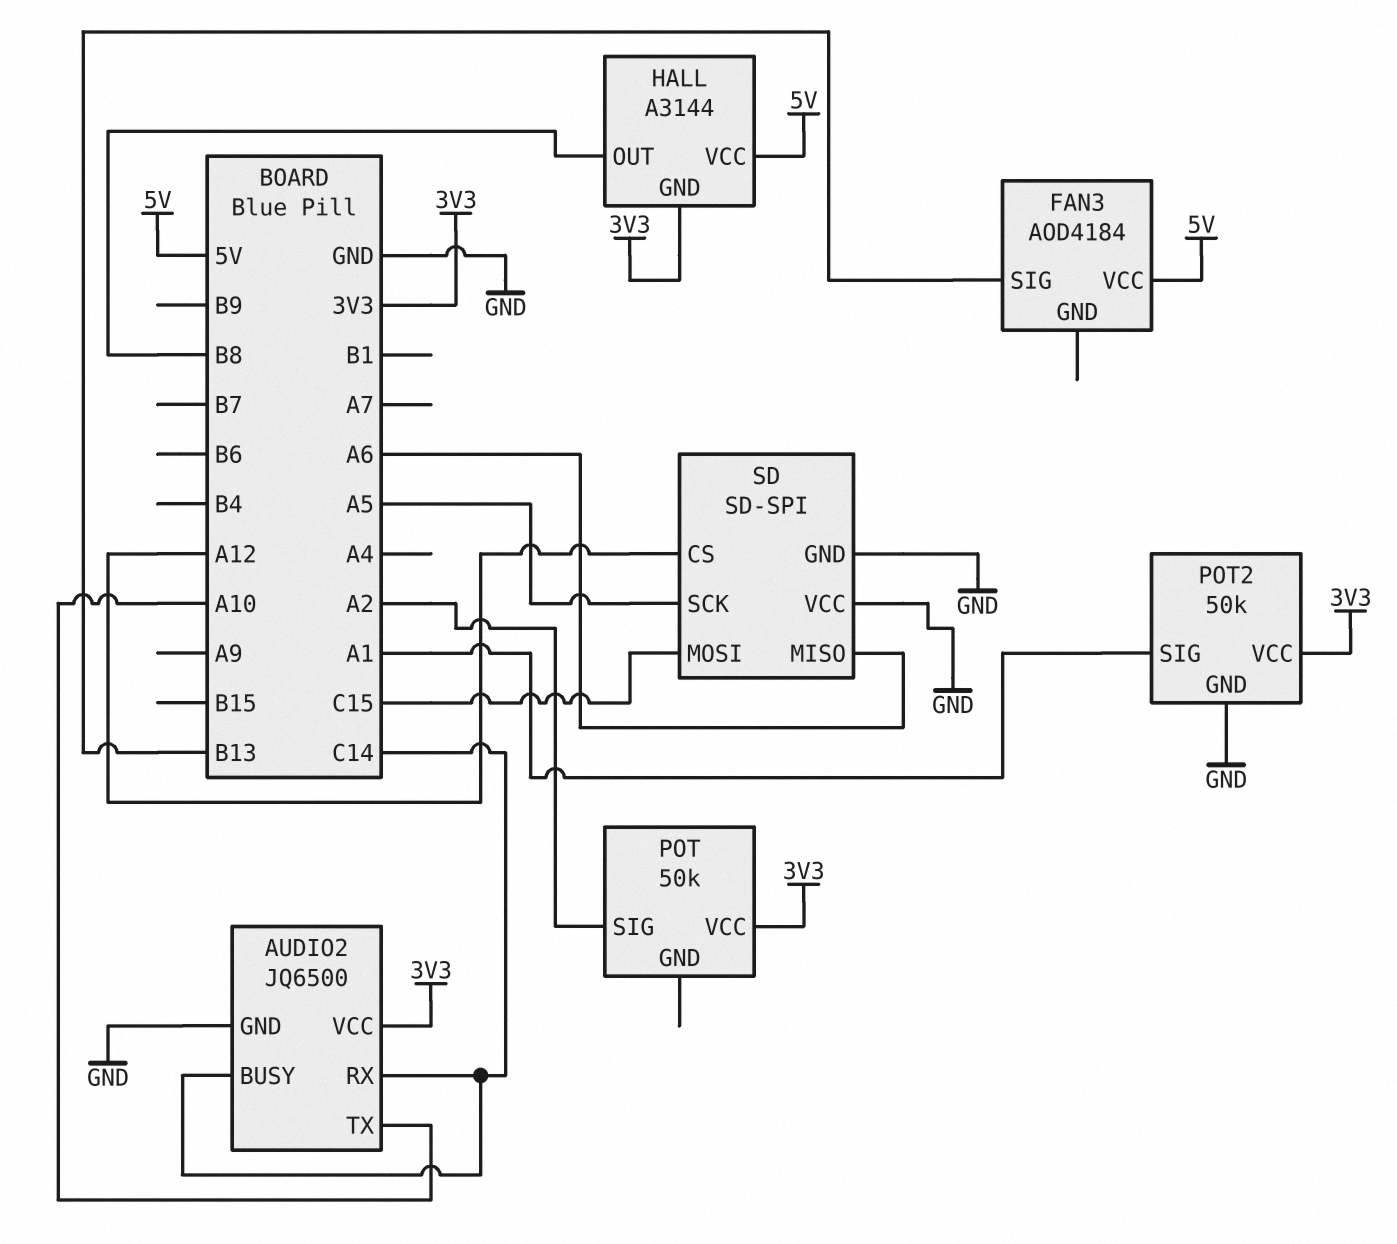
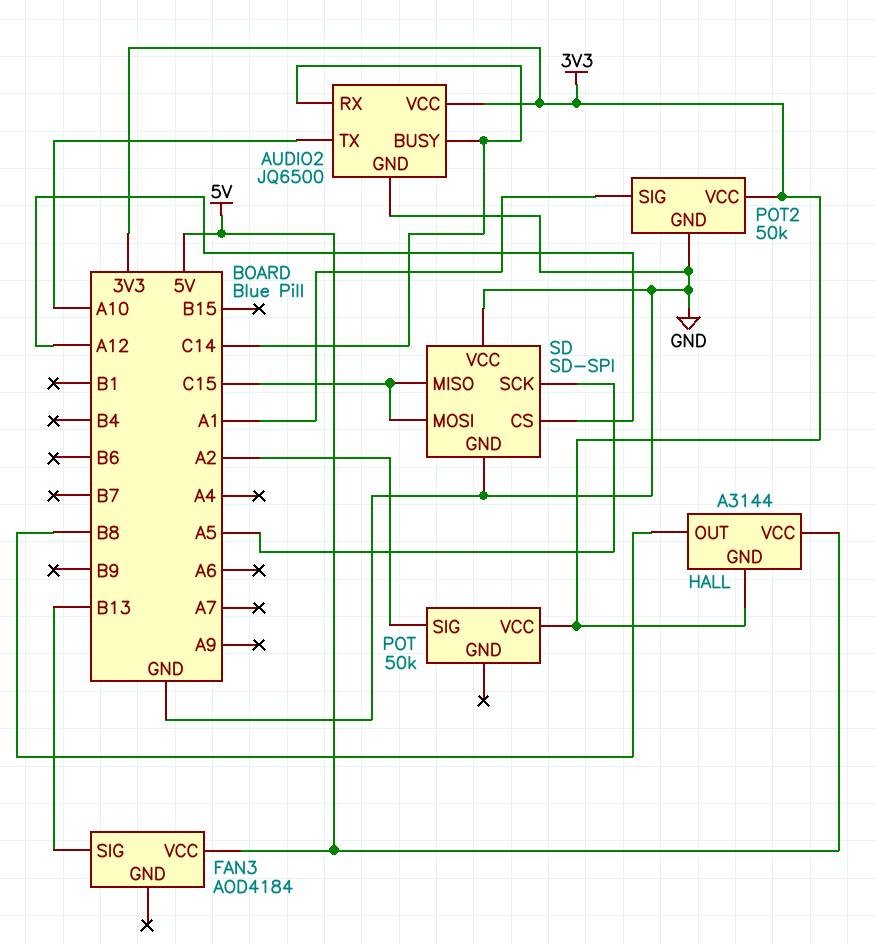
SD pin MISO: A6 -> C15

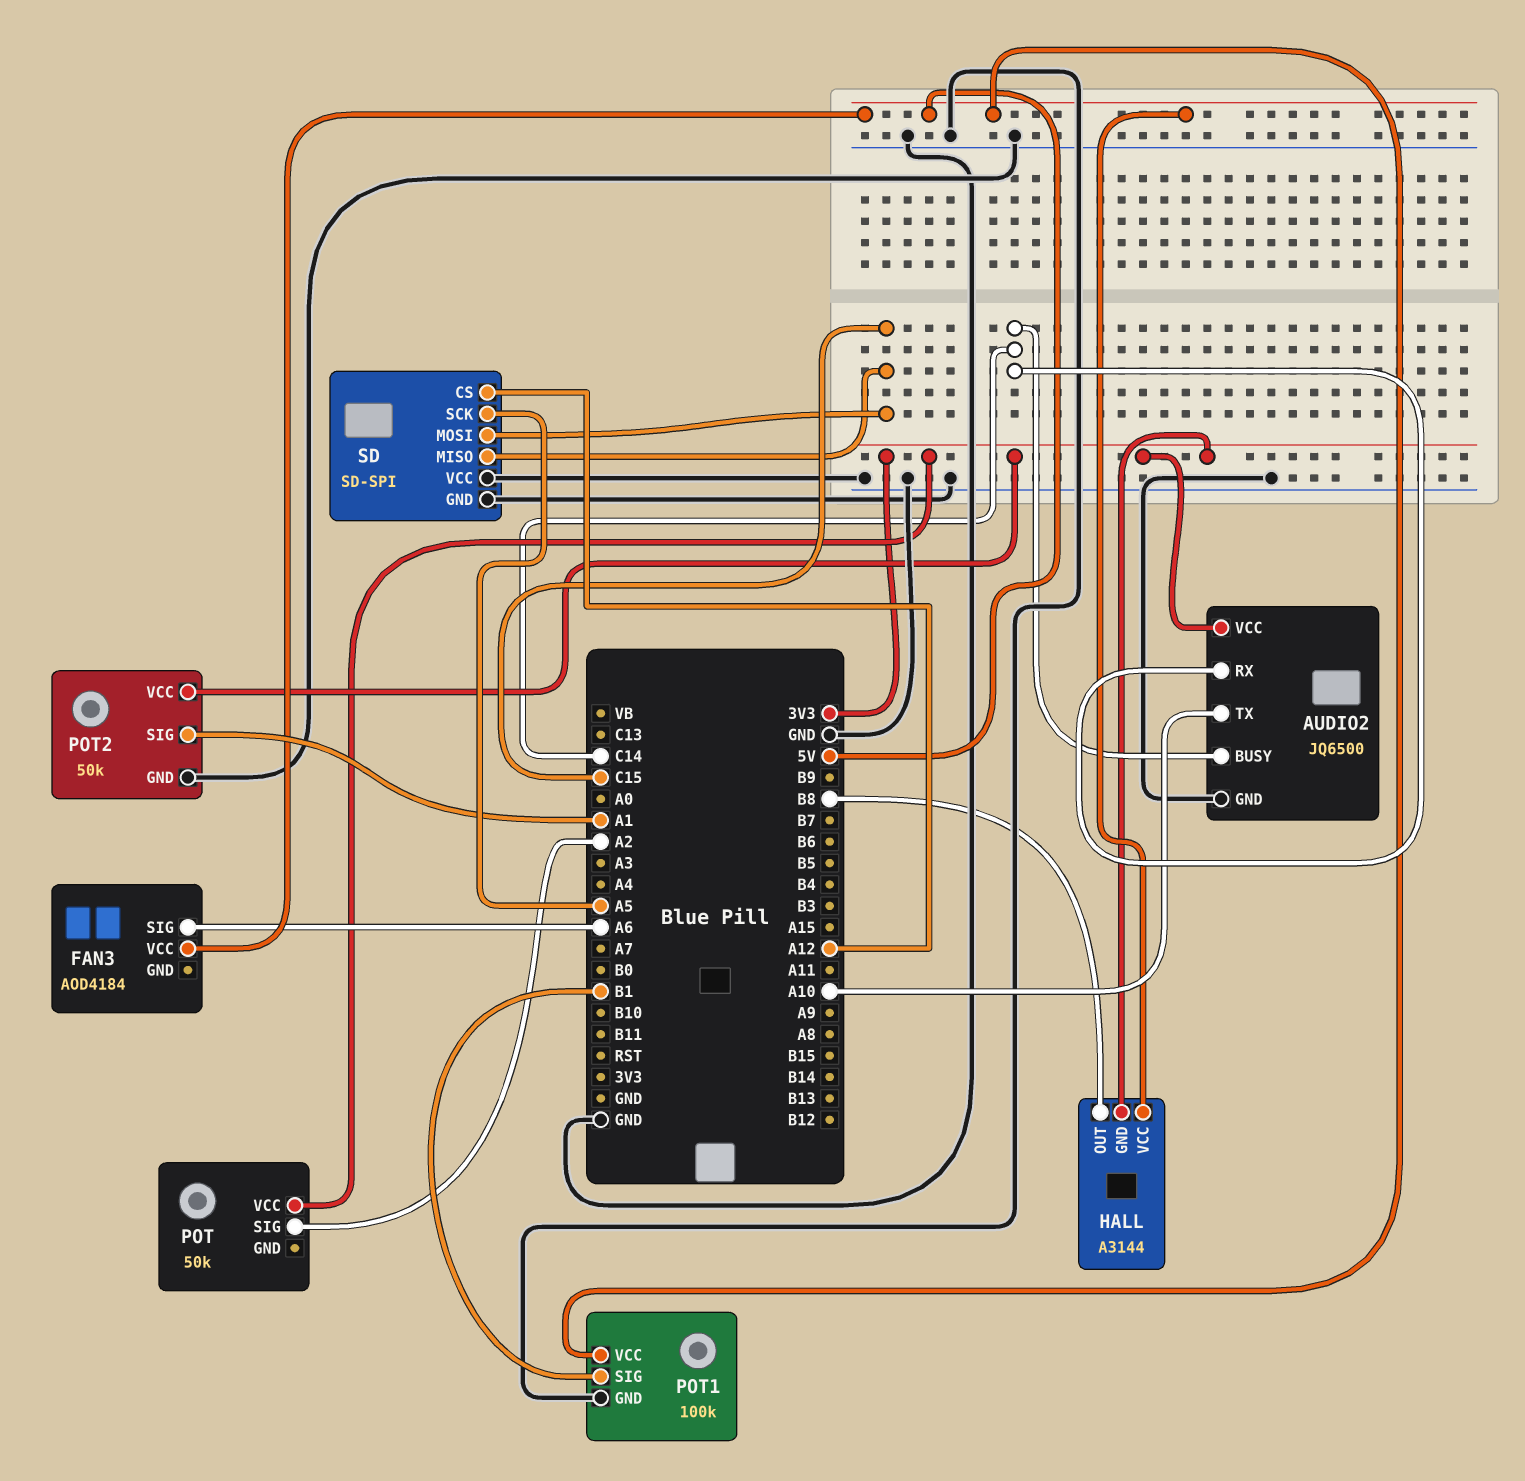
FAN3 pin SIG: B13 -> A6
POT1: none -> 100k
POT1 pin GND: none -> GND
POT1 pin SIG: none -> B1
POT1 pin VCC: none -> 5V

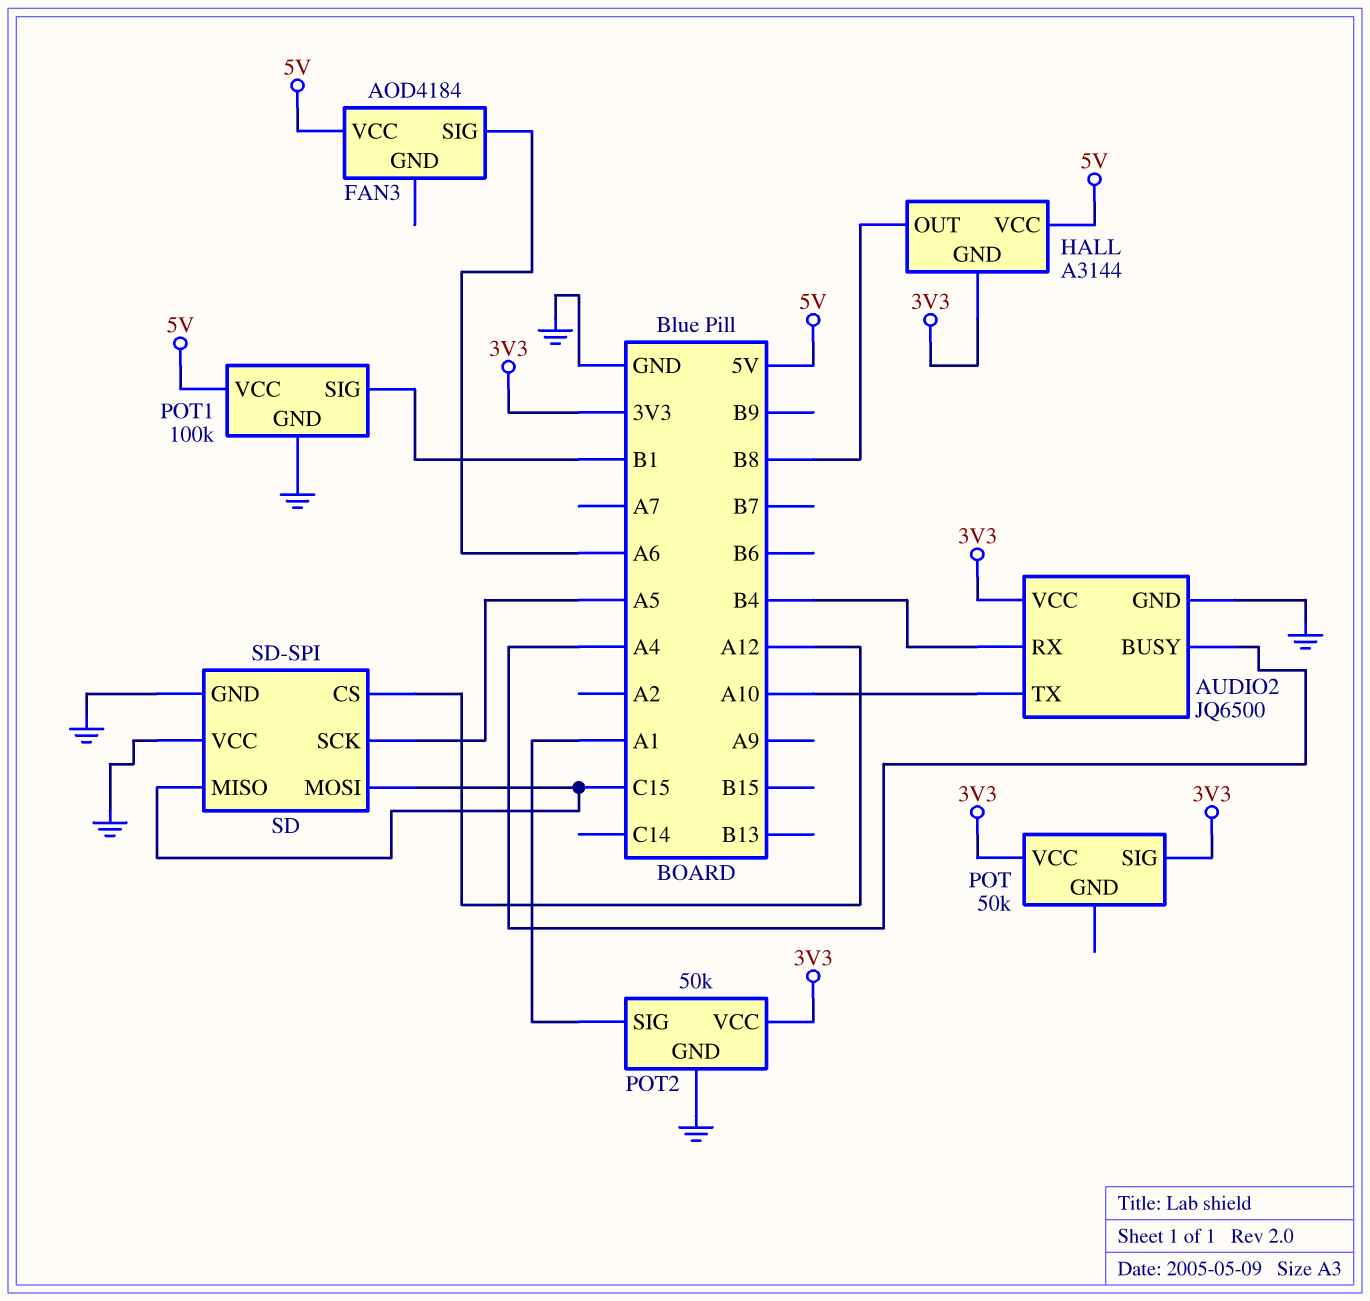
AUDIO2 pin BUSY: C14 -> A4
AUDIO2 pin RX: C14 -> B4
POT pin SIG: A2 -> 3V3

